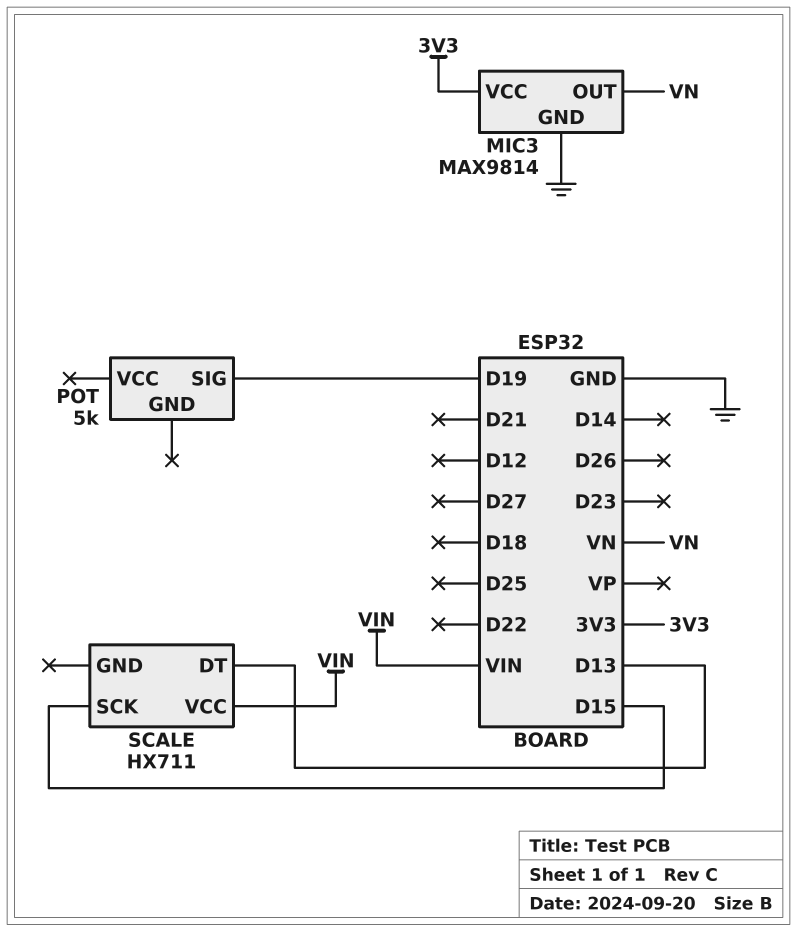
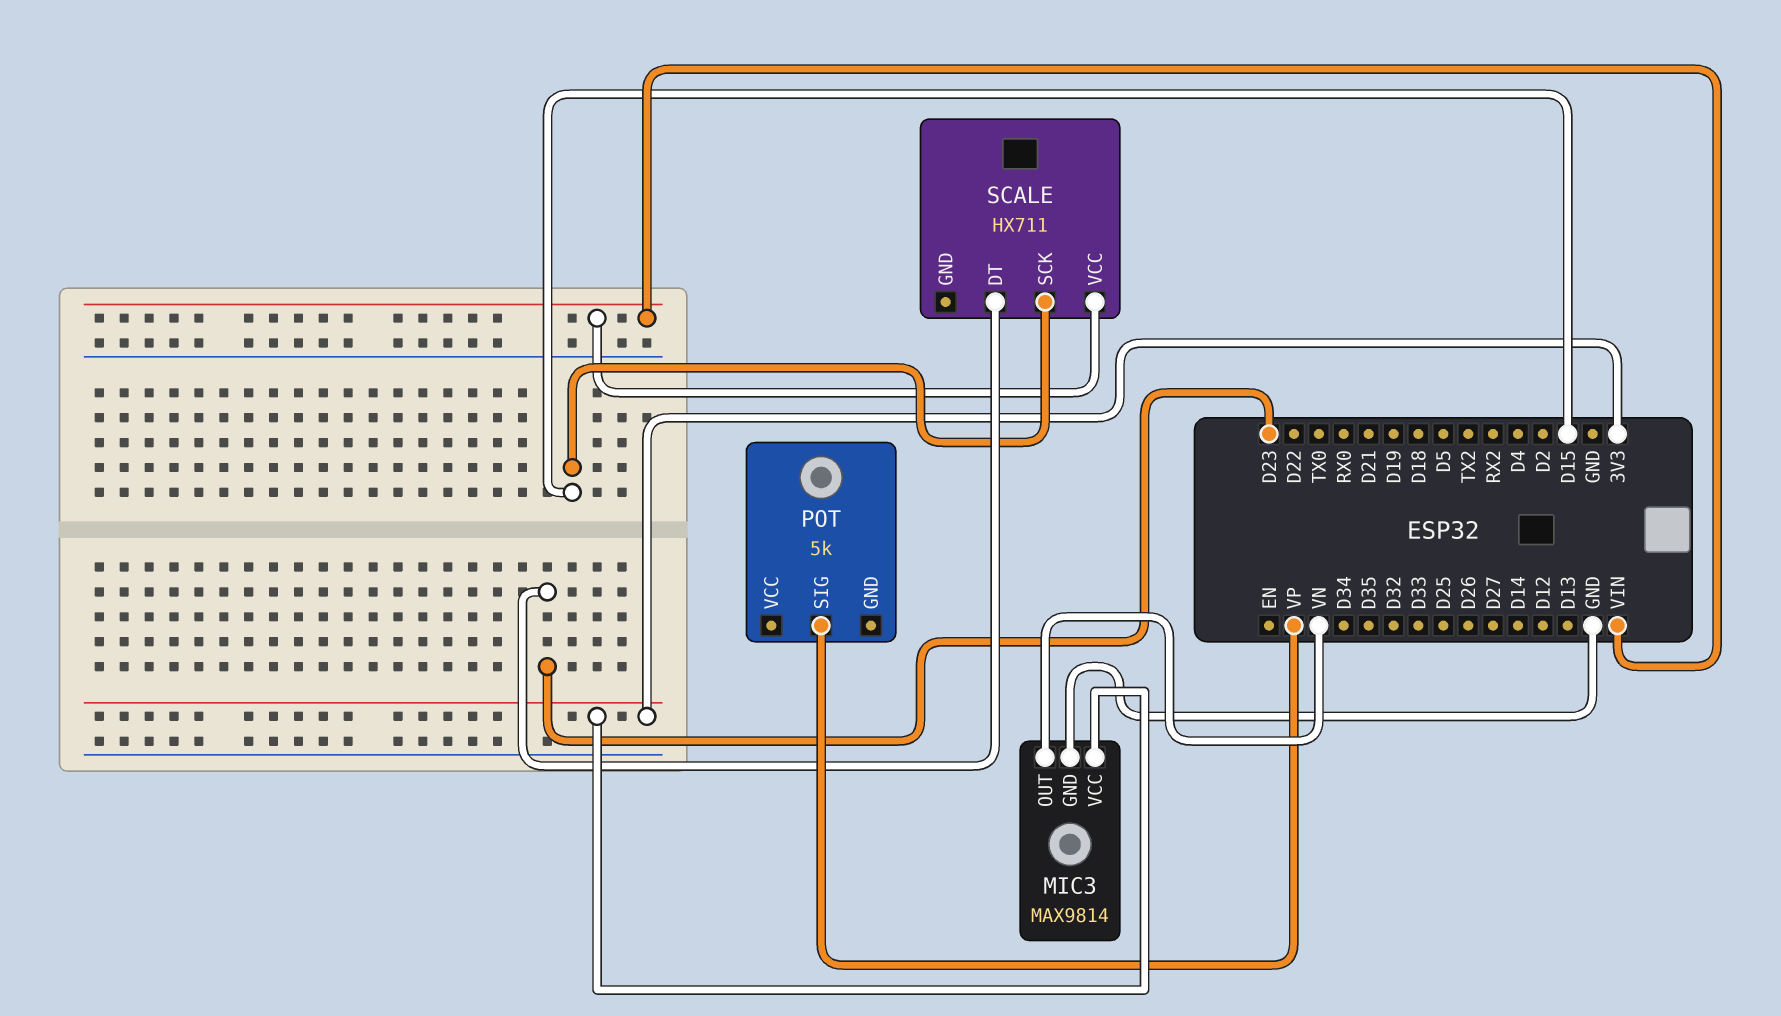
POT pin SIG: D19 -> VP
SCALE pin DT: D13 -> D23

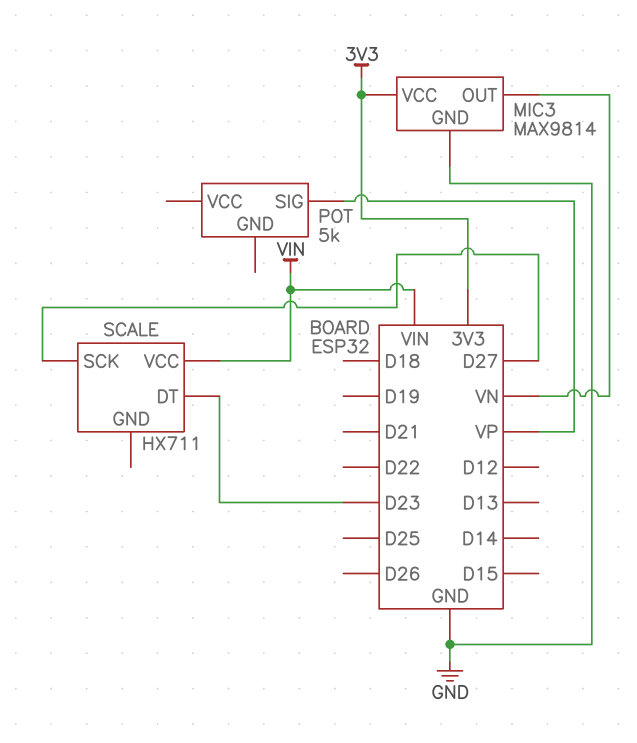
SCALE pin SCK: D15 -> D27

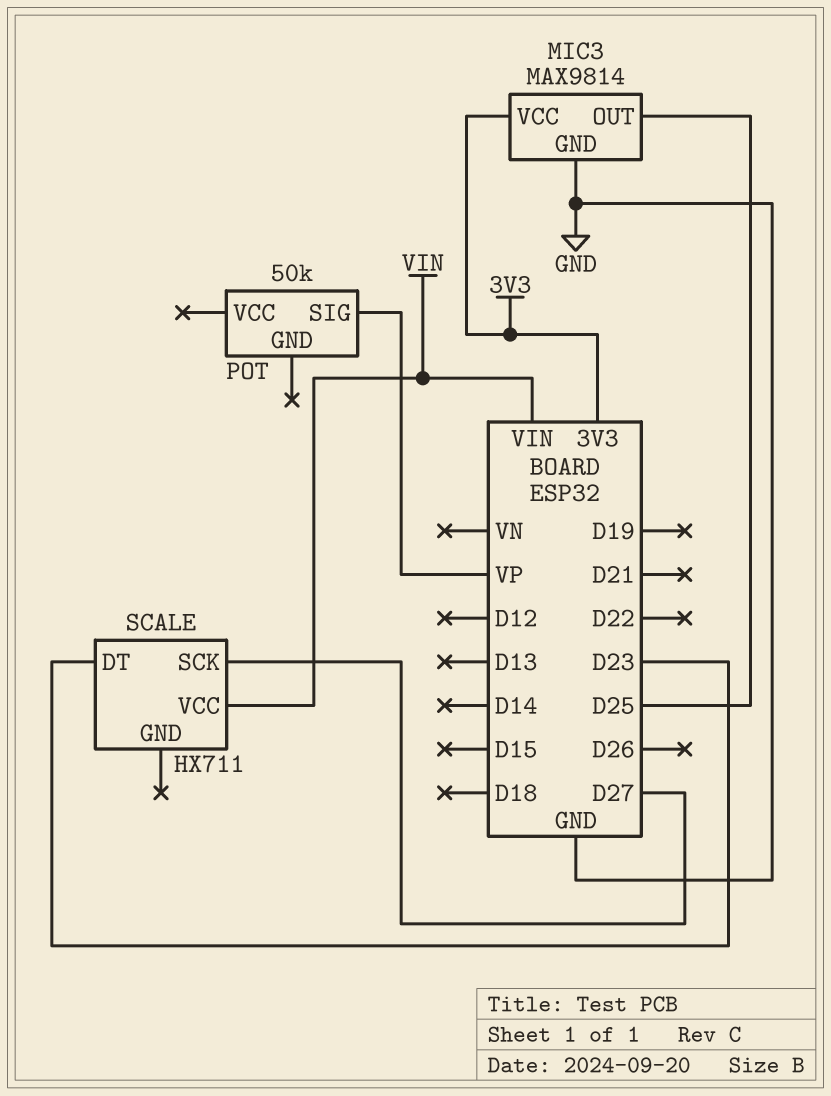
MIC3 pin OUT: VN -> D25
POT: 5k -> 50k

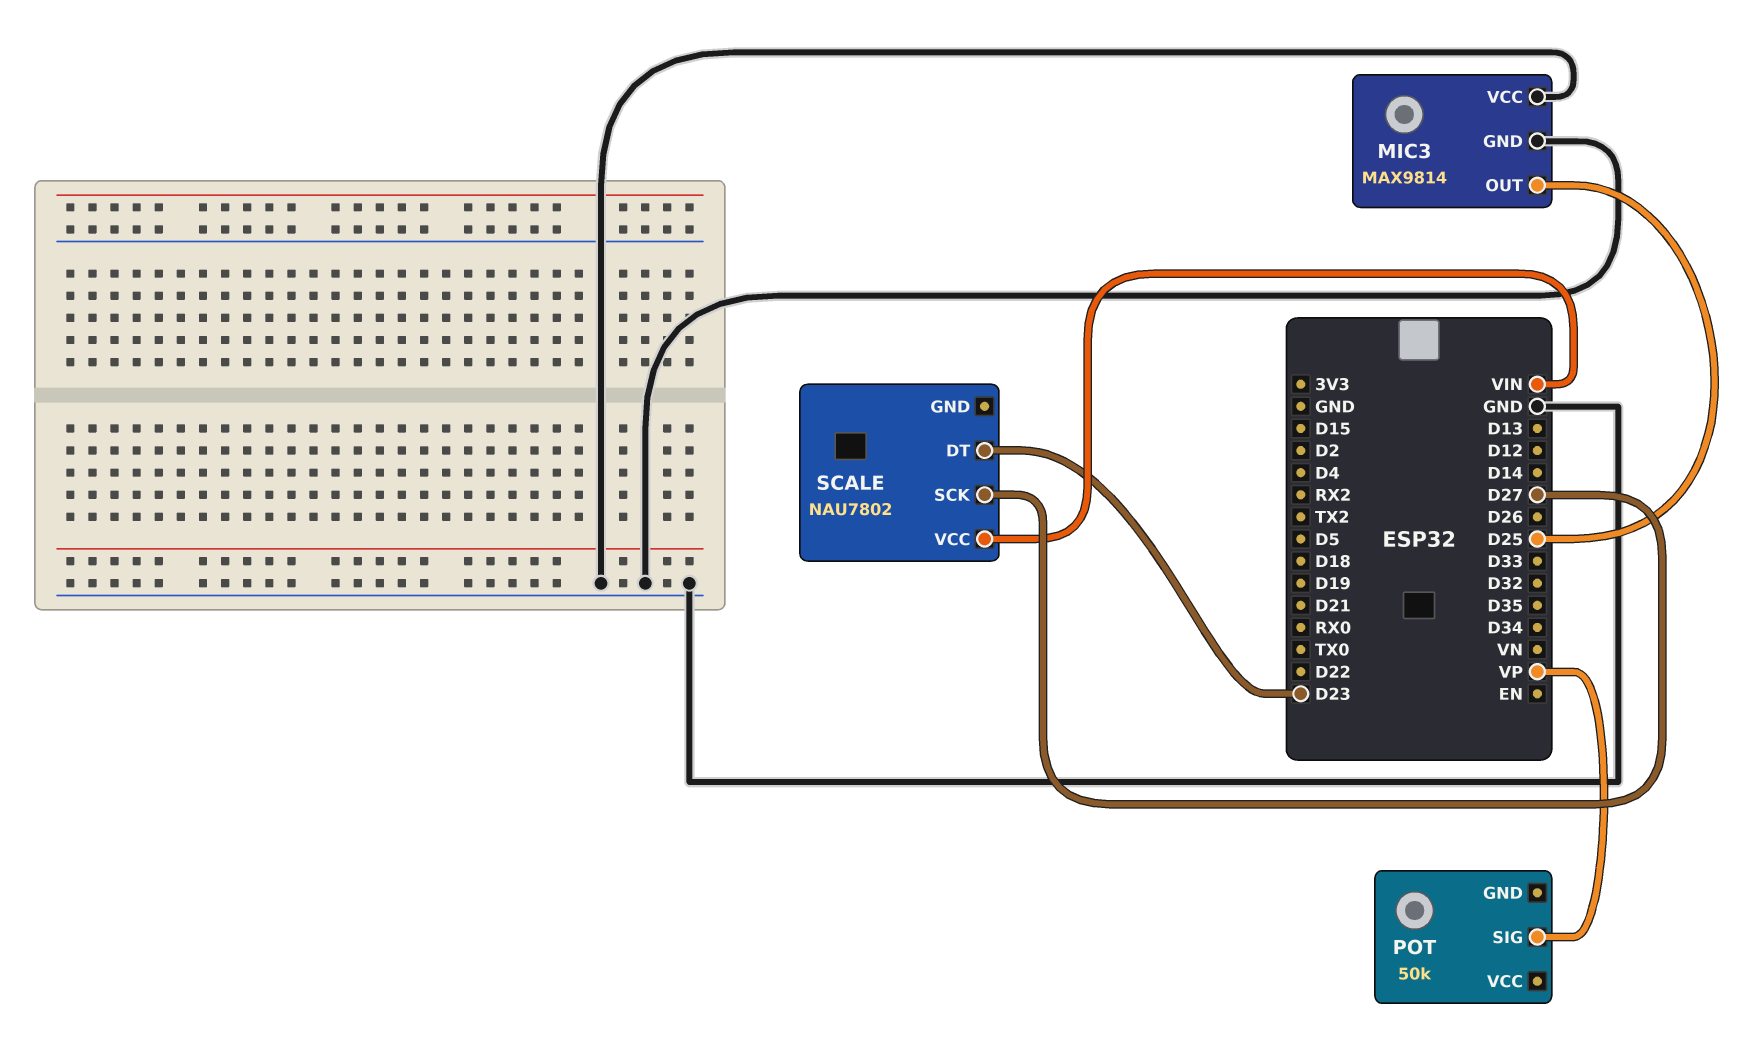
MIC3 pin VCC: 3V3 -> GND
SCALE: HX711 -> NAU7802

